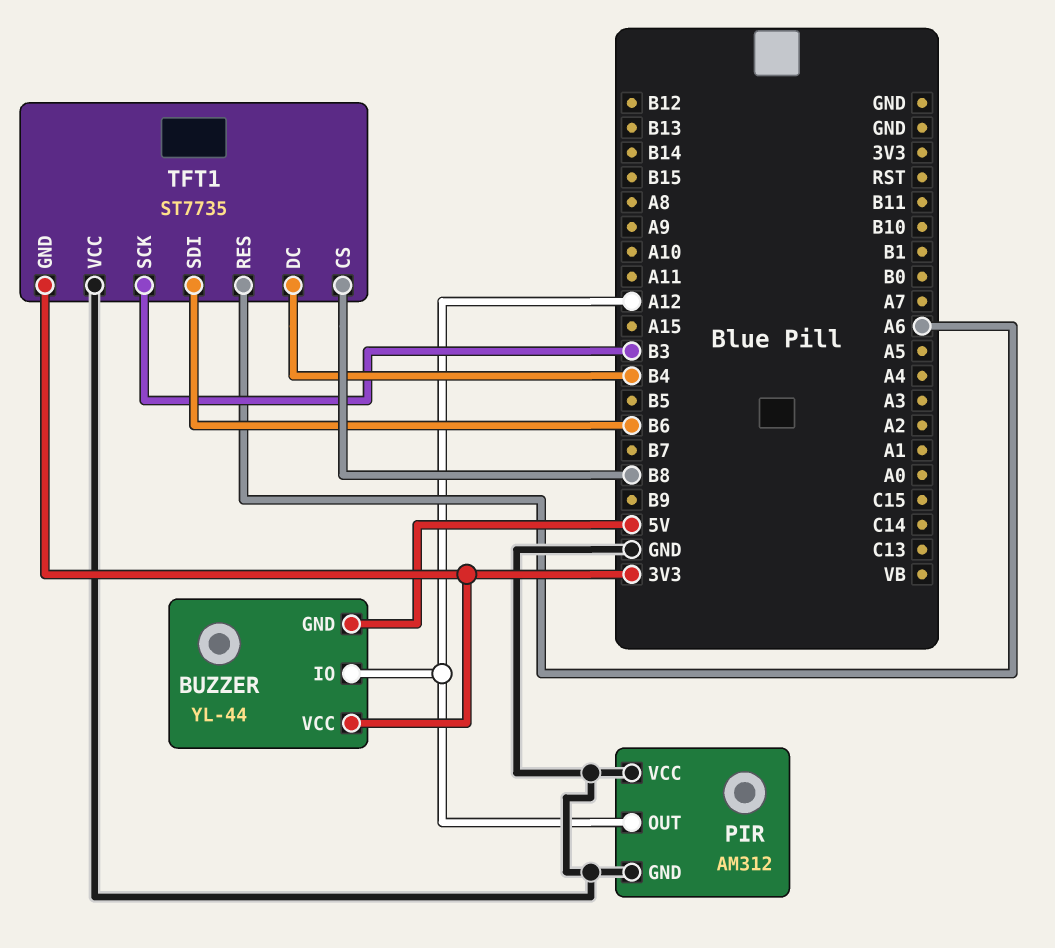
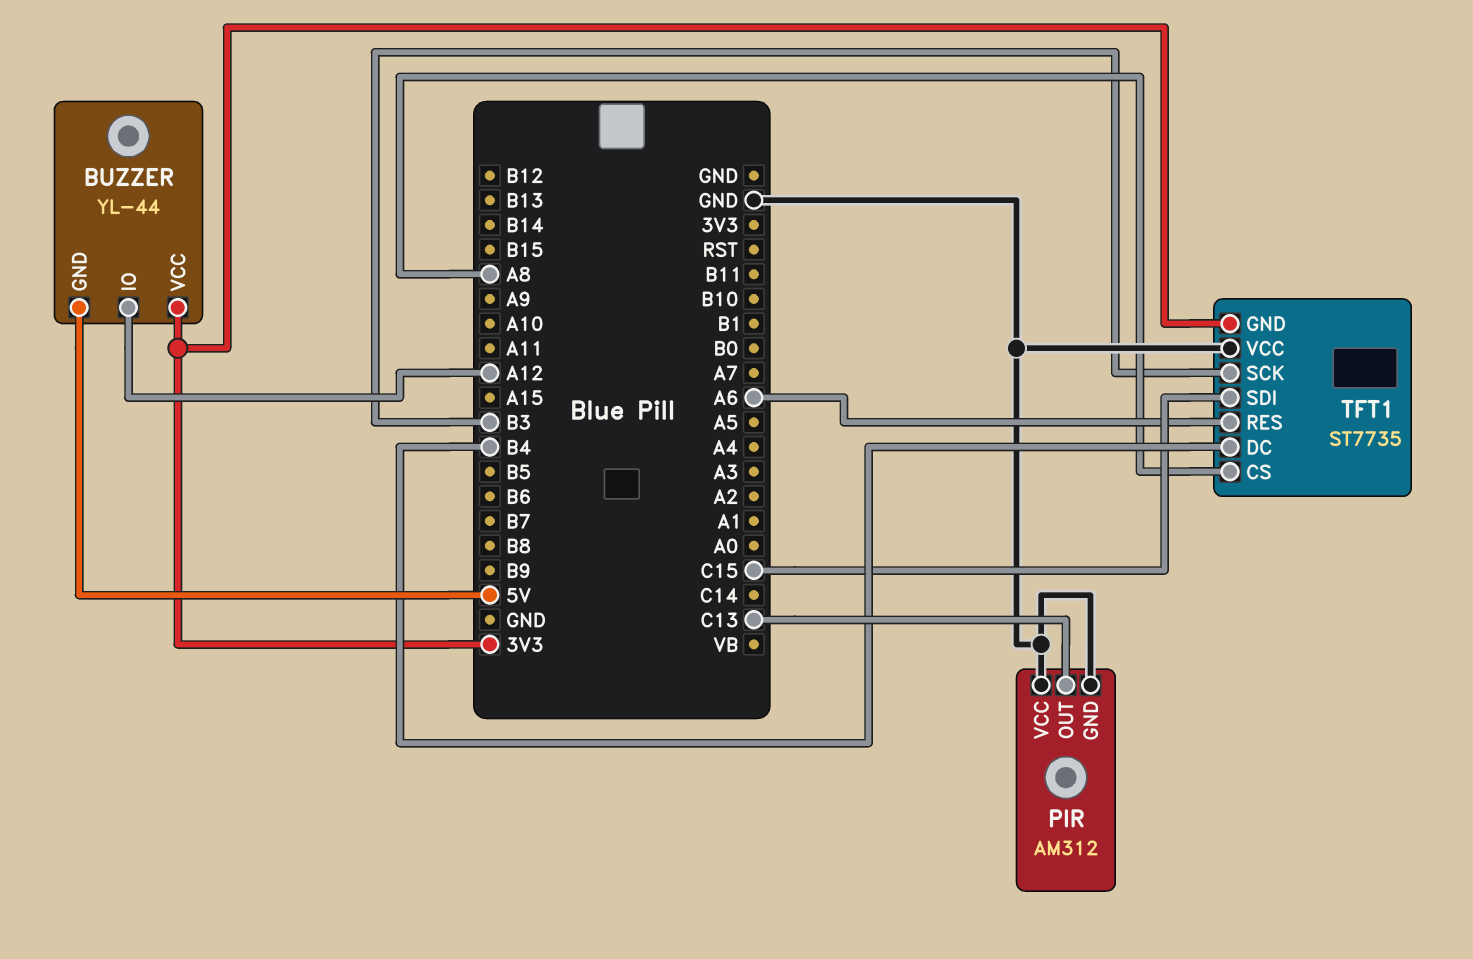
PIR pin OUT: A12 -> C13
TFT1 pin CS: B8 -> A8
TFT1 pin SDI: B6 -> C15

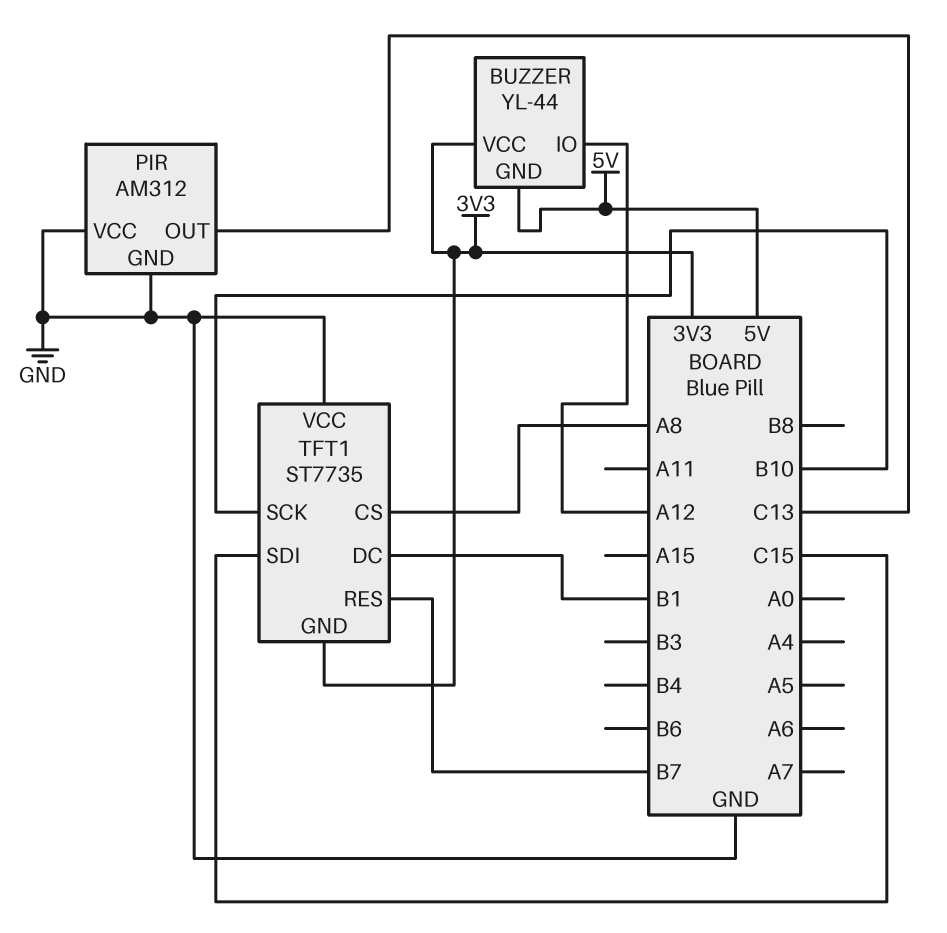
TFT1 pin DC: B4 -> B1
TFT1 pin RES: A6 -> B7
TFT1 pin SCK: B3 -> B10

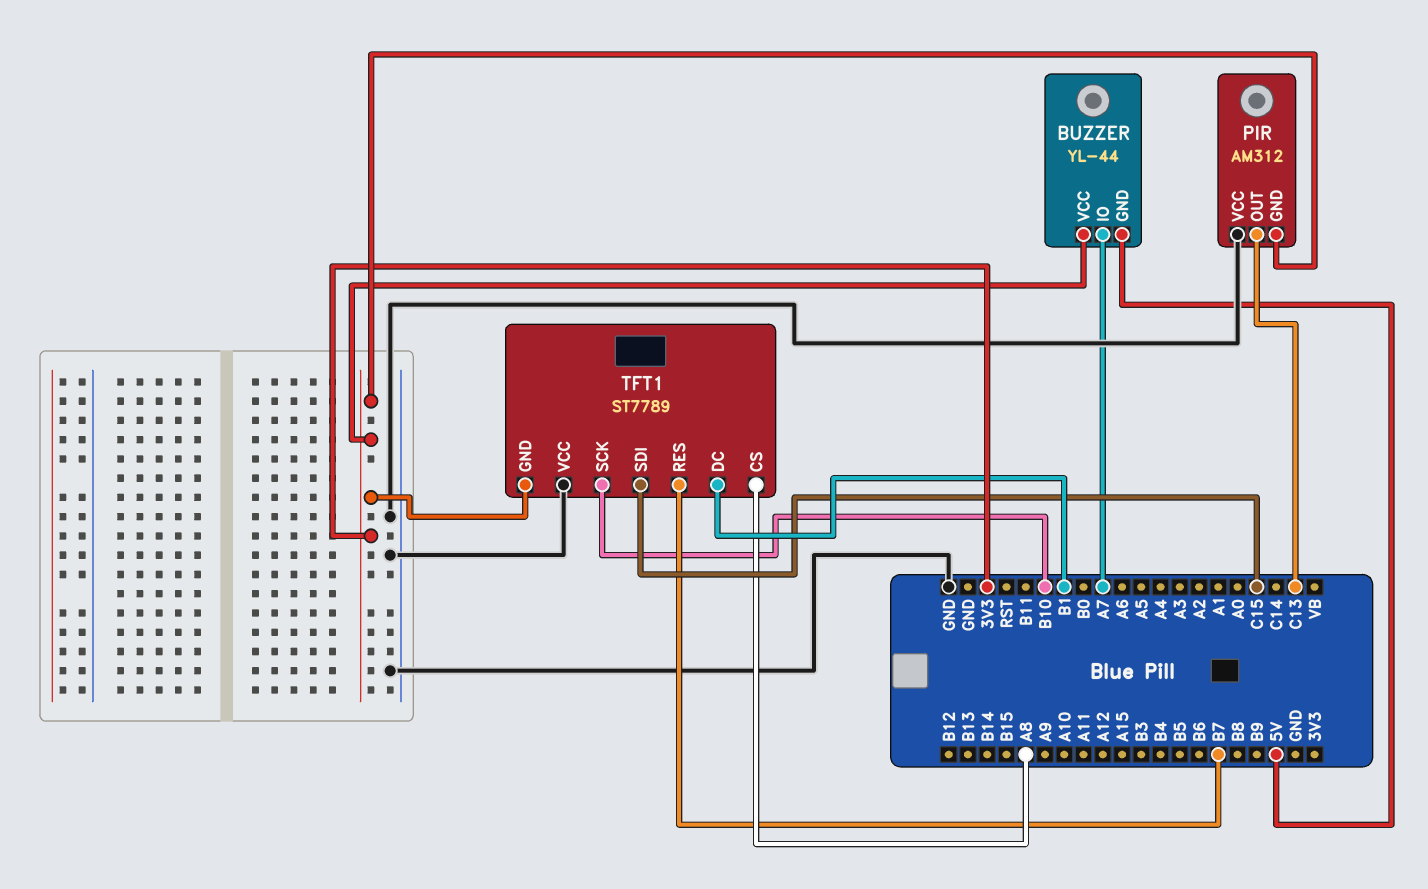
BUZZER pin IO: A12 -> A7
PIR pin GND: GND -> 3V3
TFT1: ST7735 -> ST7789

